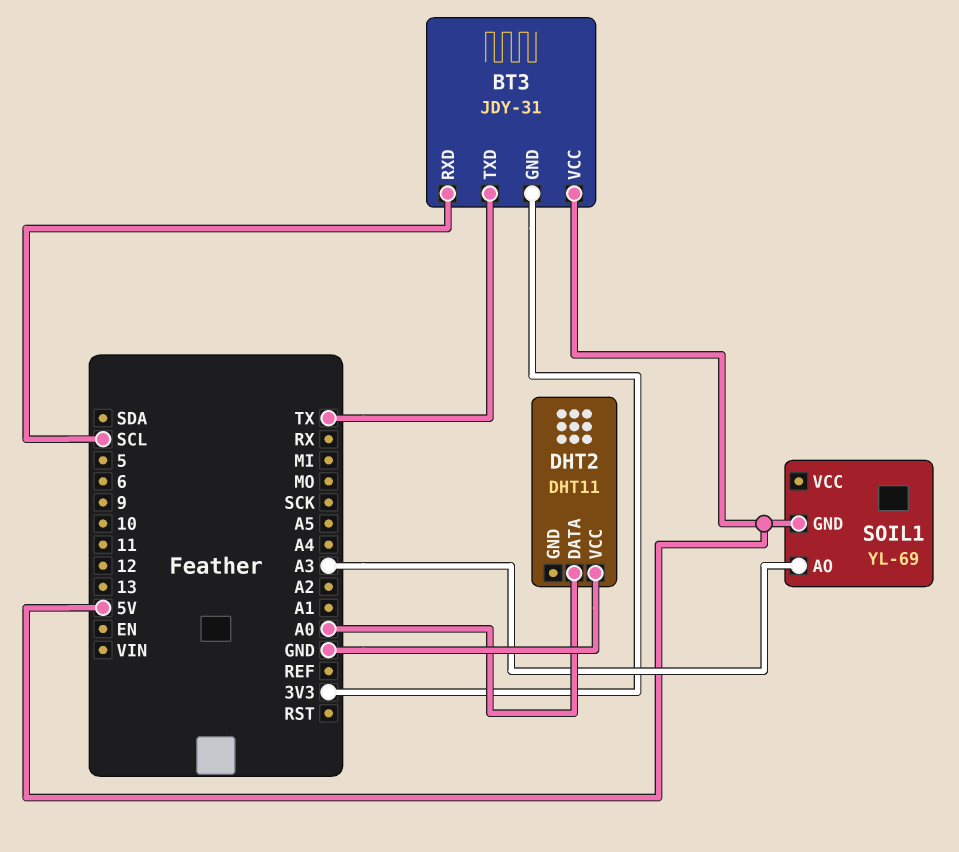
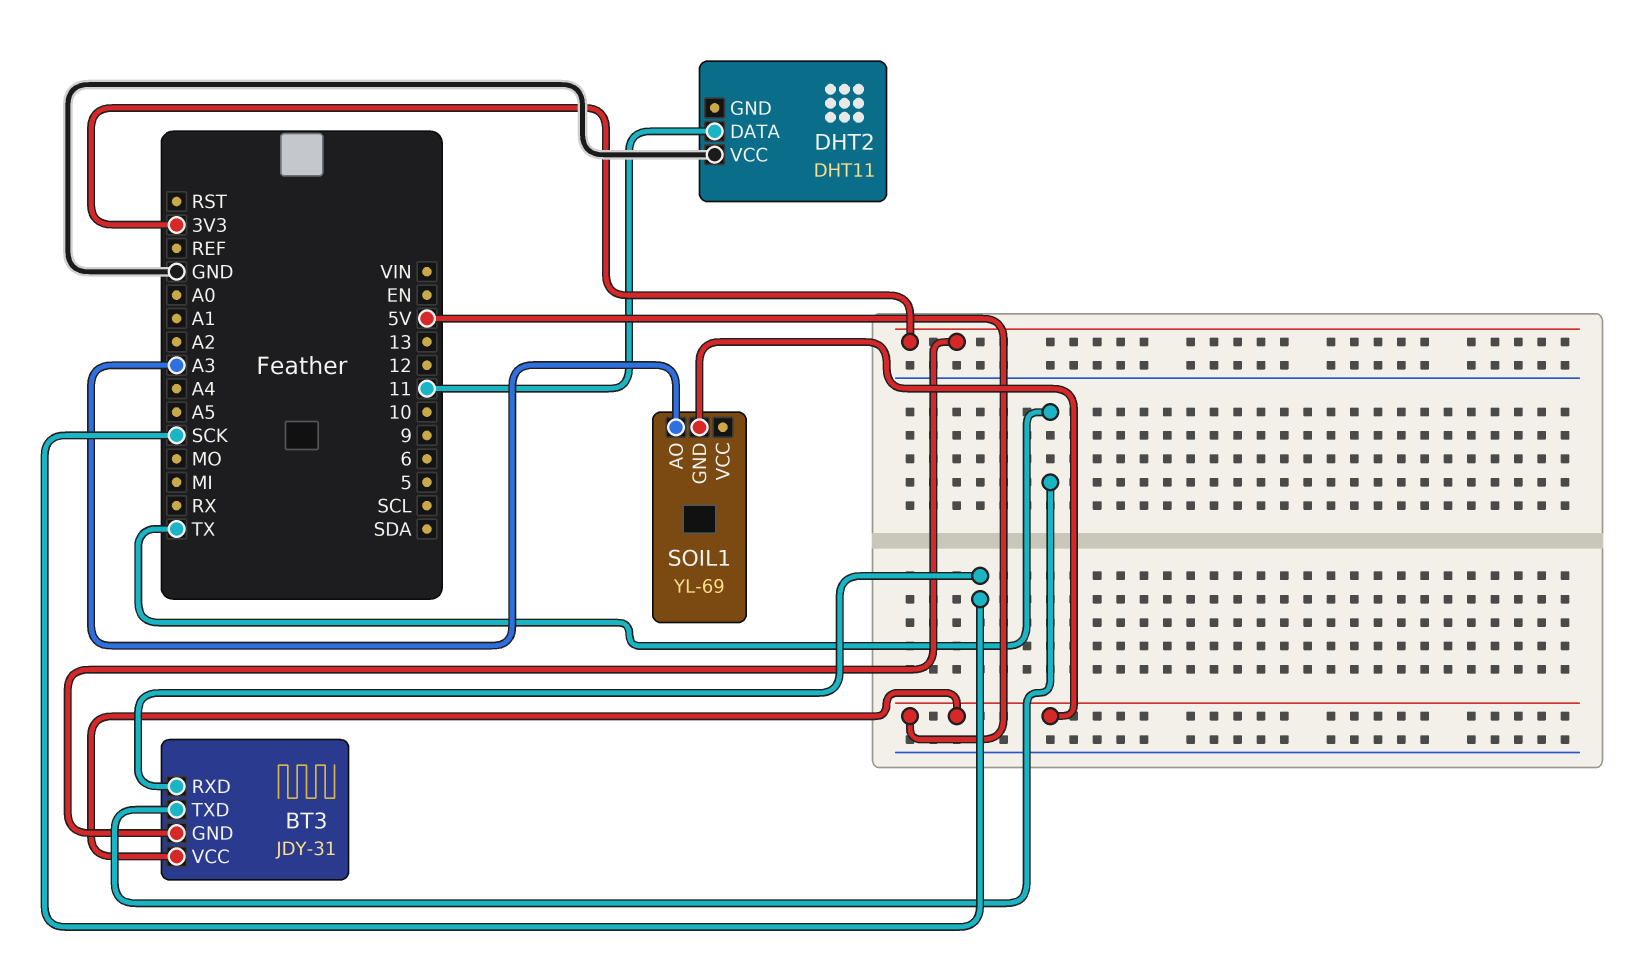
BT3 pin RXD: SCL -> SCK
DHT2 pin DATA: A0 -> 11

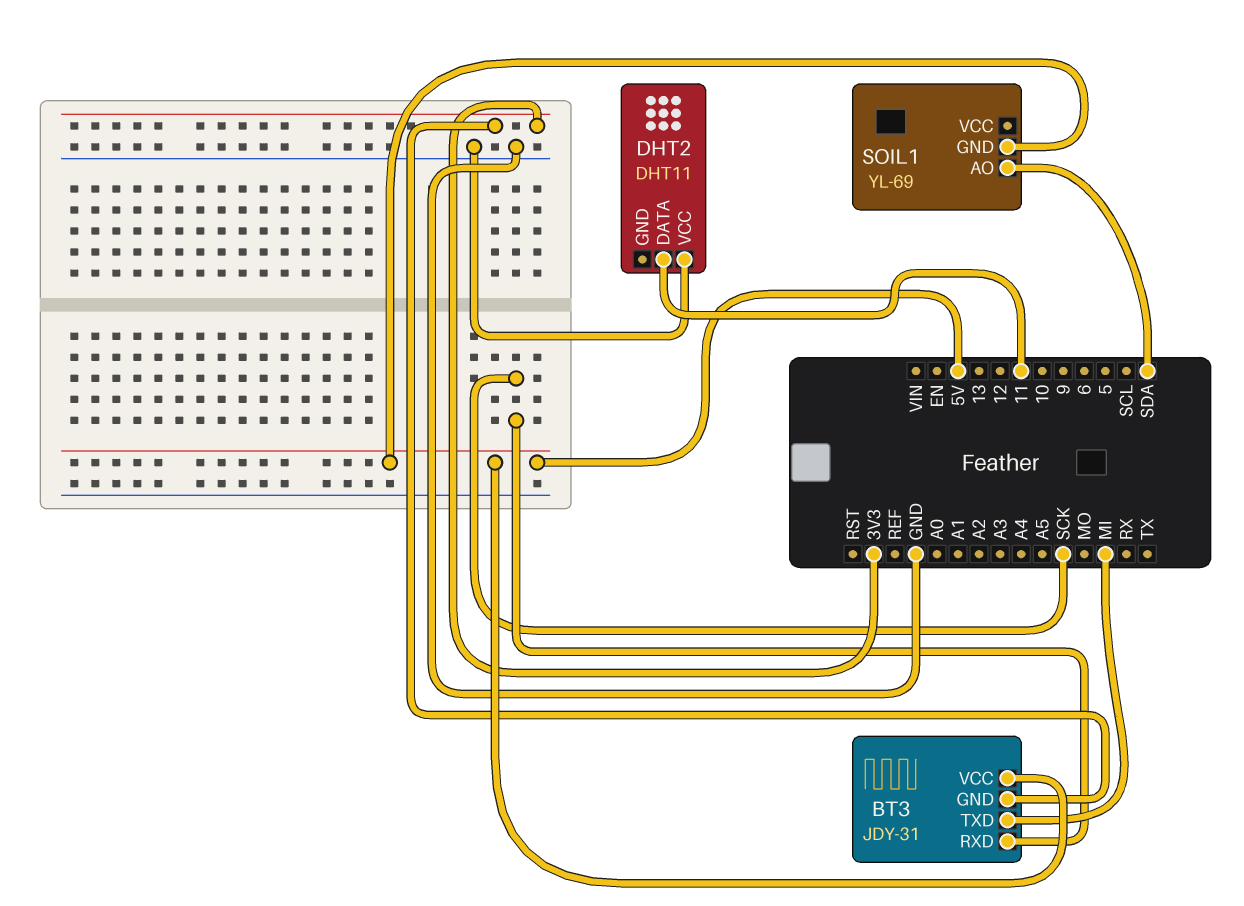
BT3 pin TXD: TX -> MI
SOIL1 pin AO: A3 -> SDA

